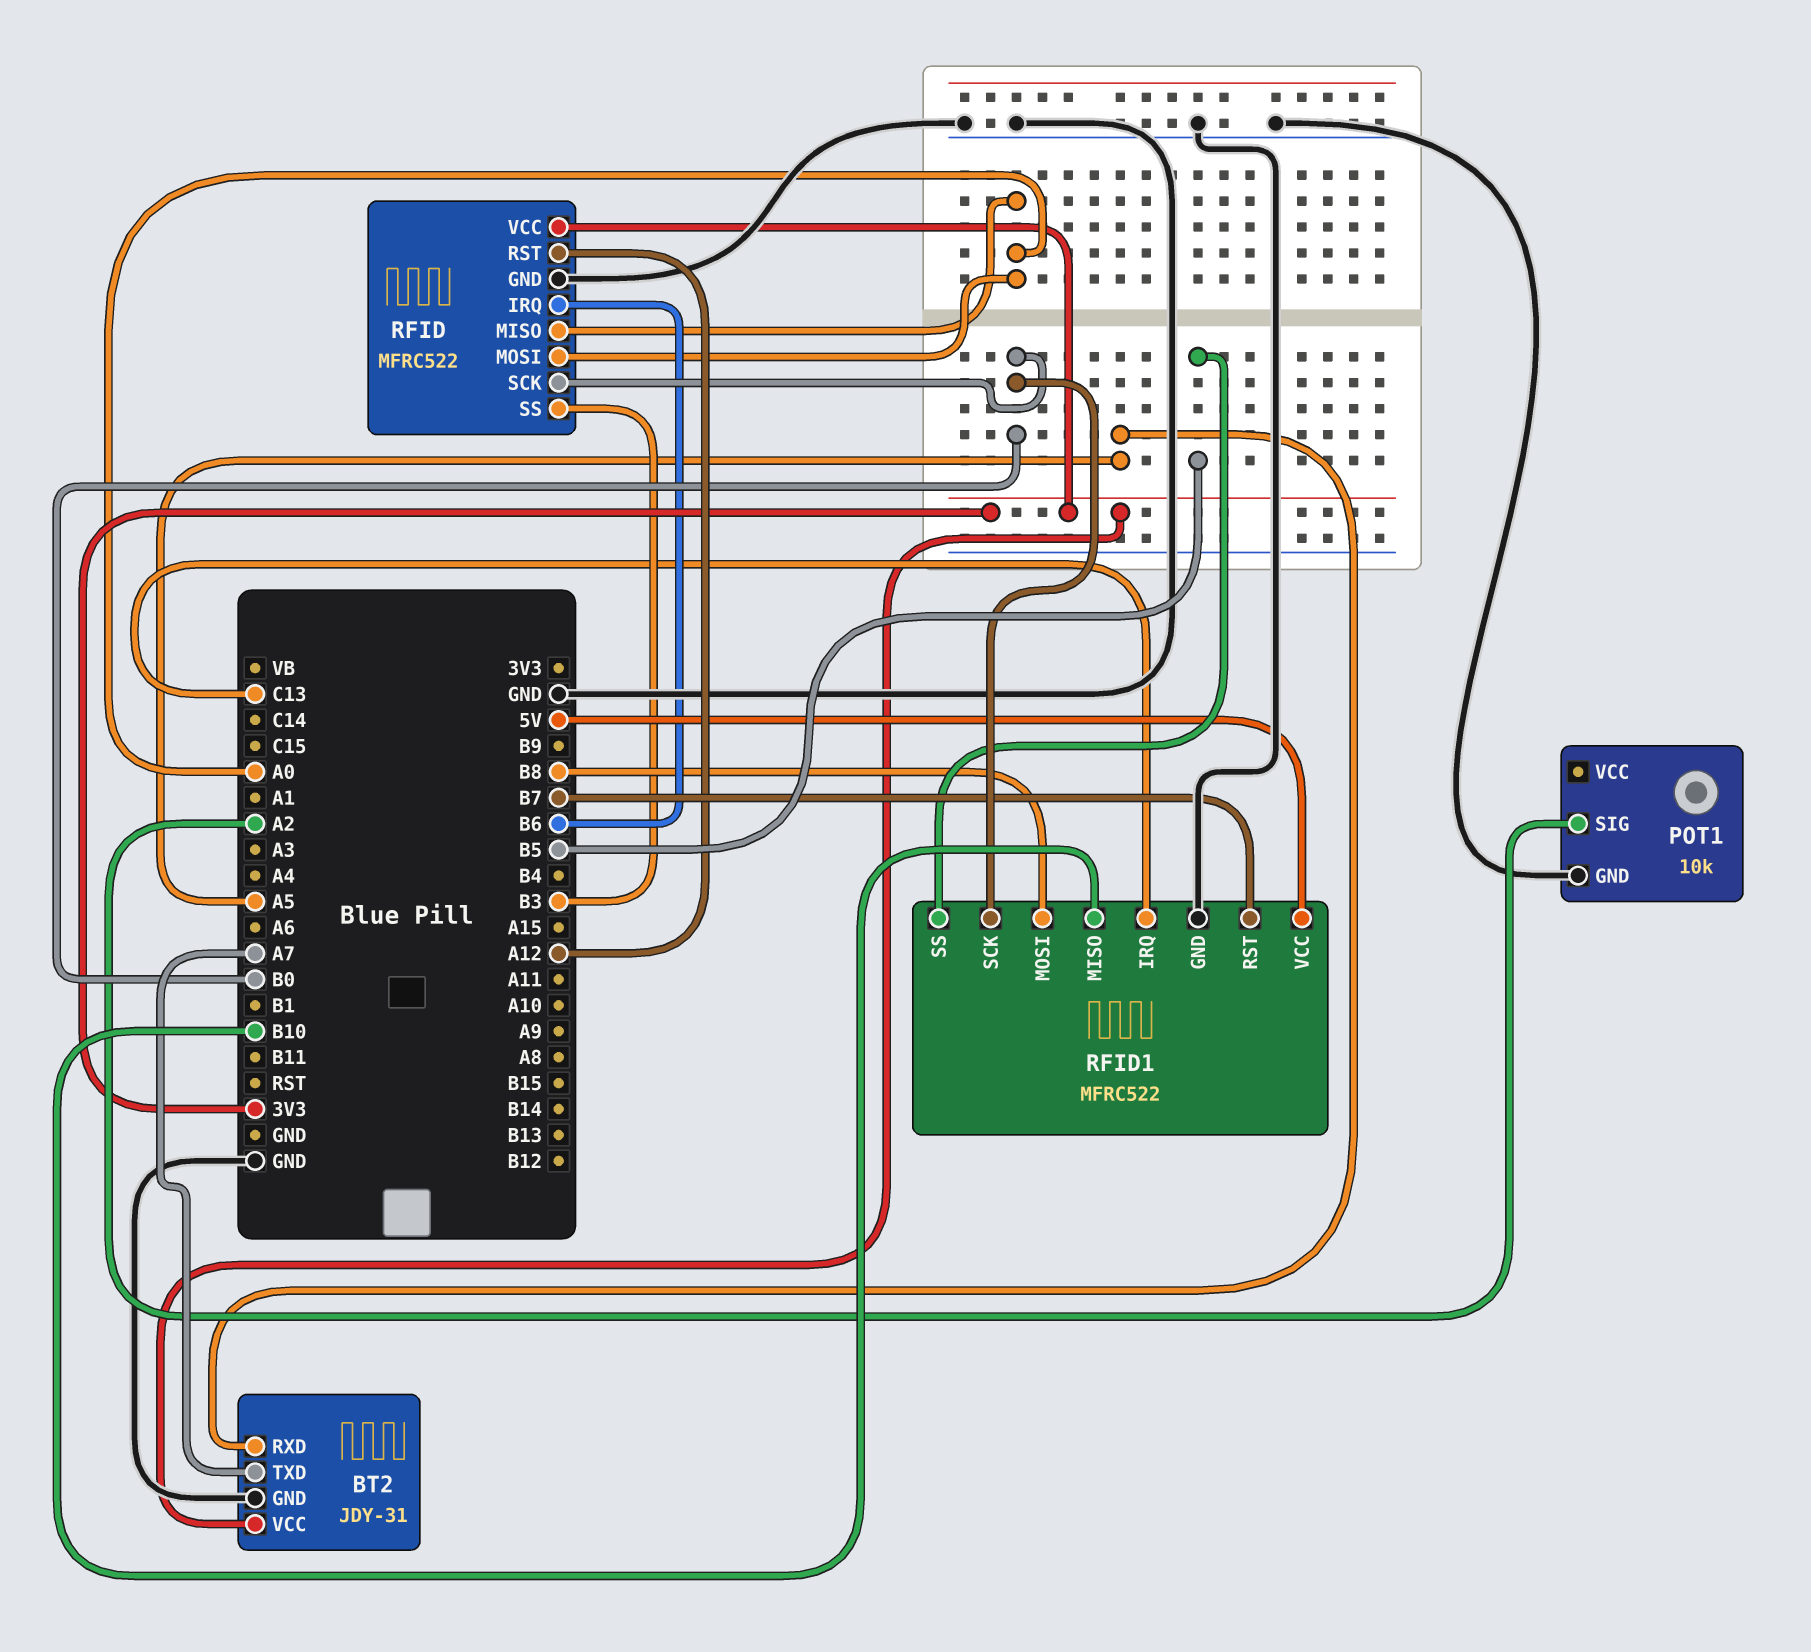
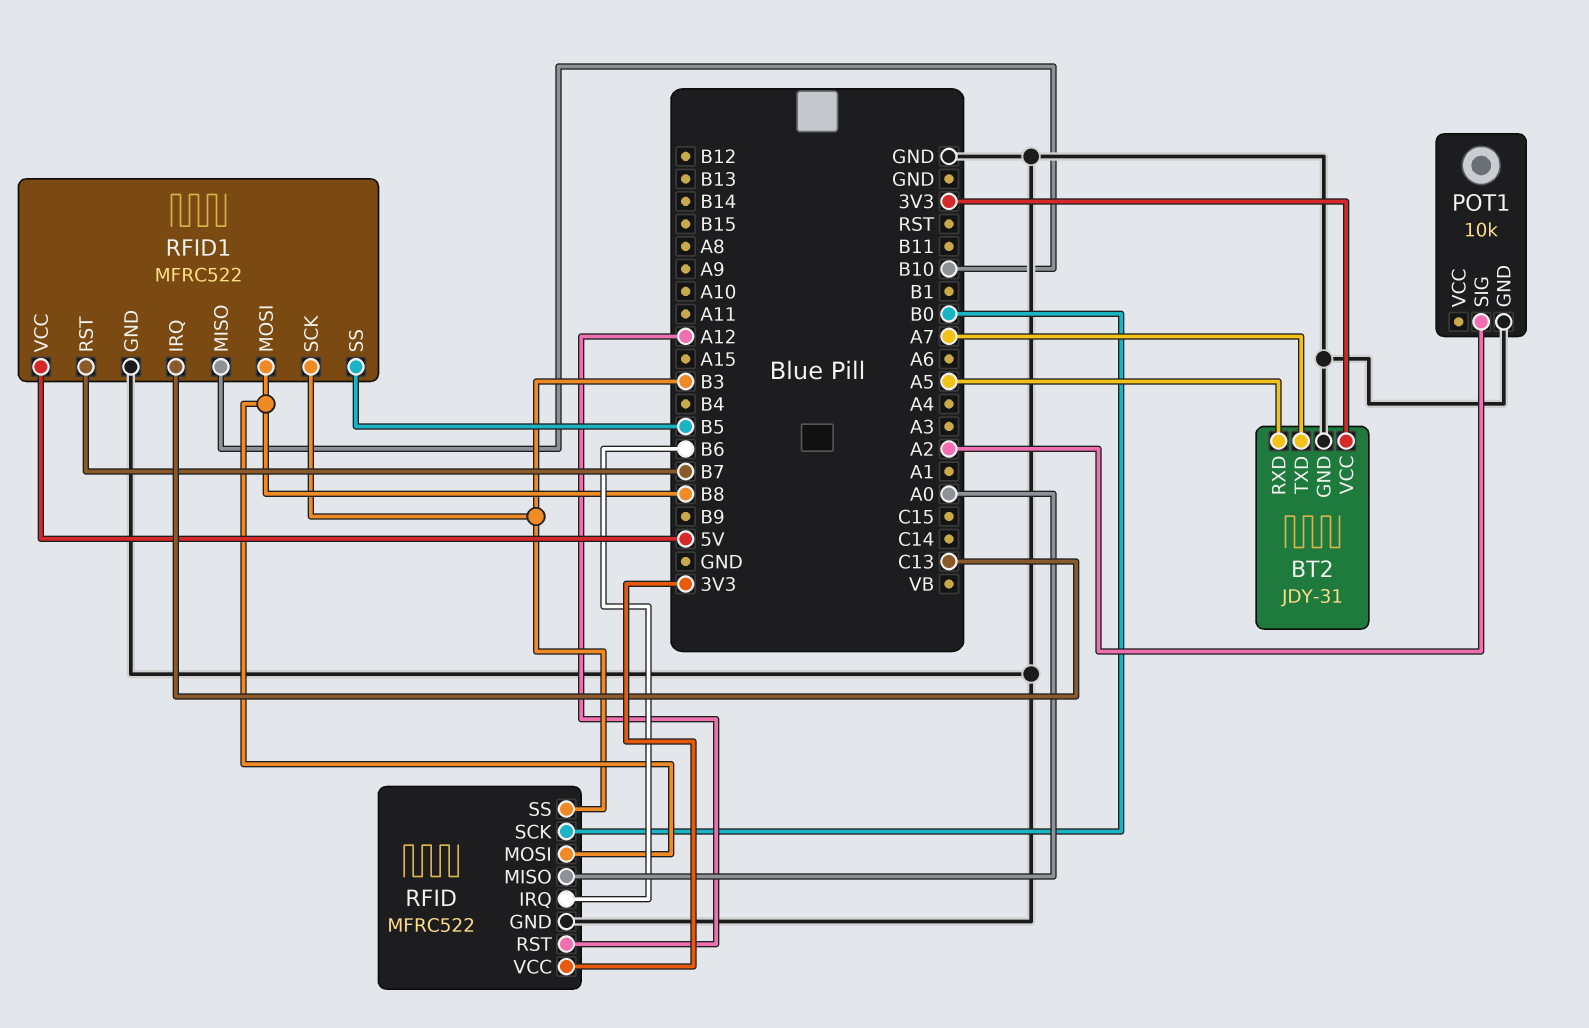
RFID pin MOSI: A0 -> B8
RFID1 pin SCK: B0 -> B3

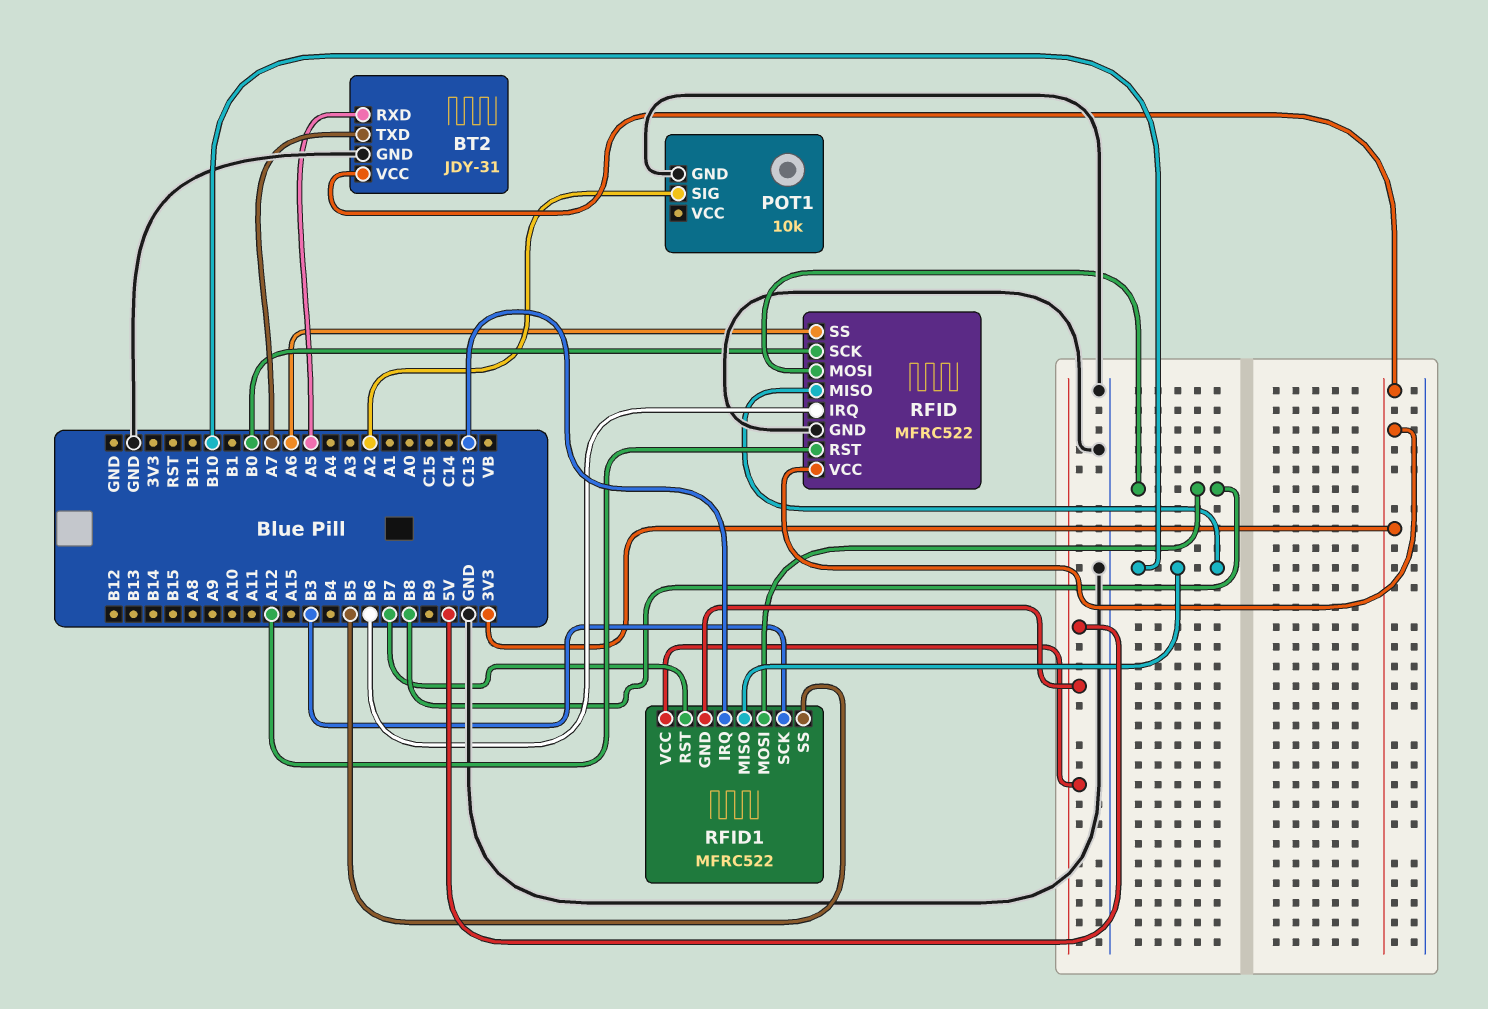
RFID pin MISO: A0 -> B10
RFID pin SS: B3 -> A6
RFID1 pin GND: GND -> 5V

